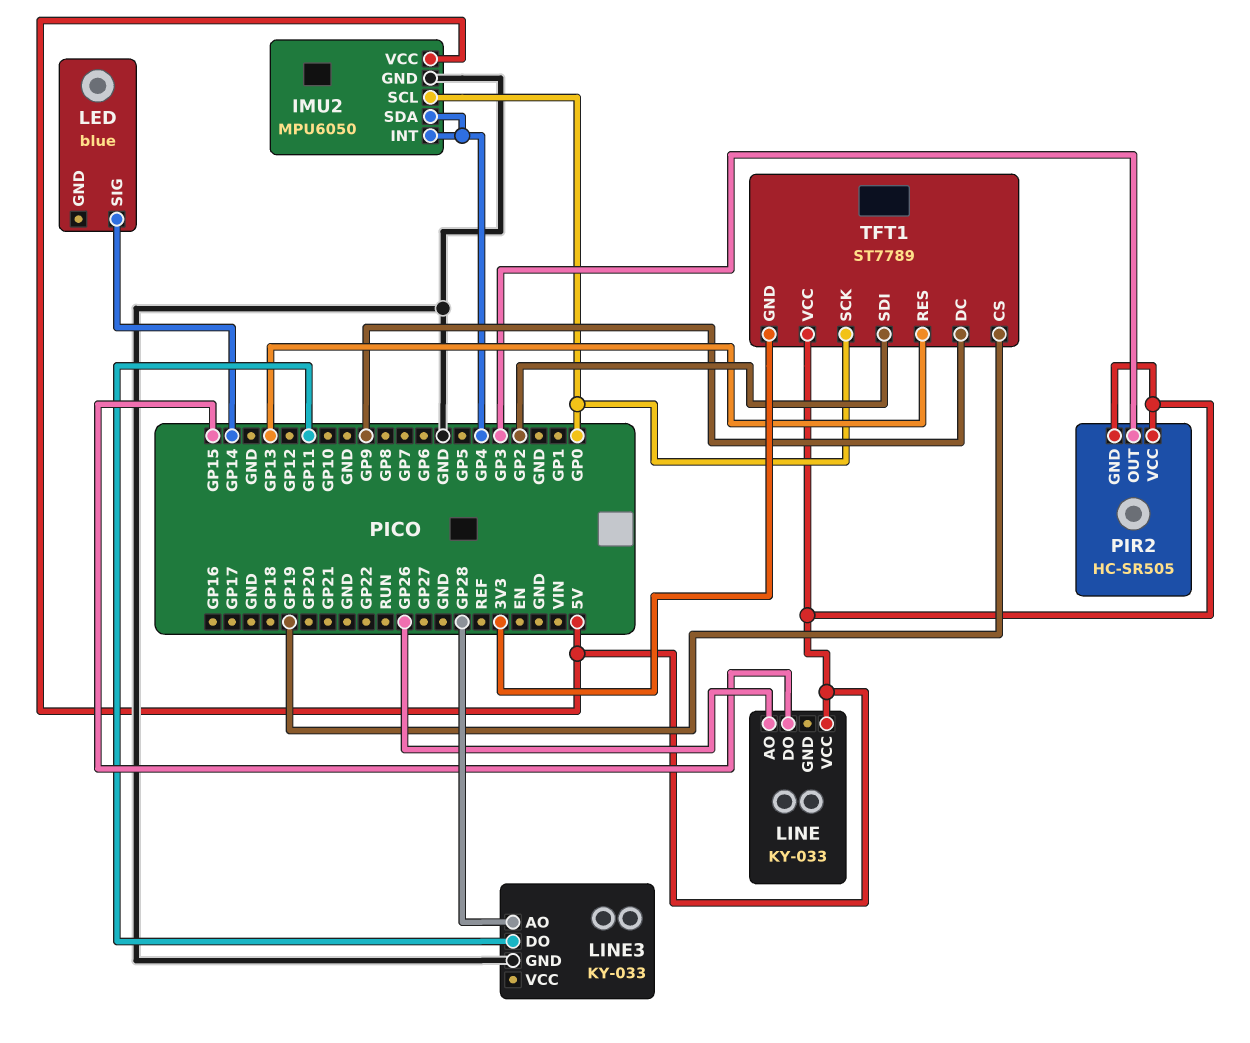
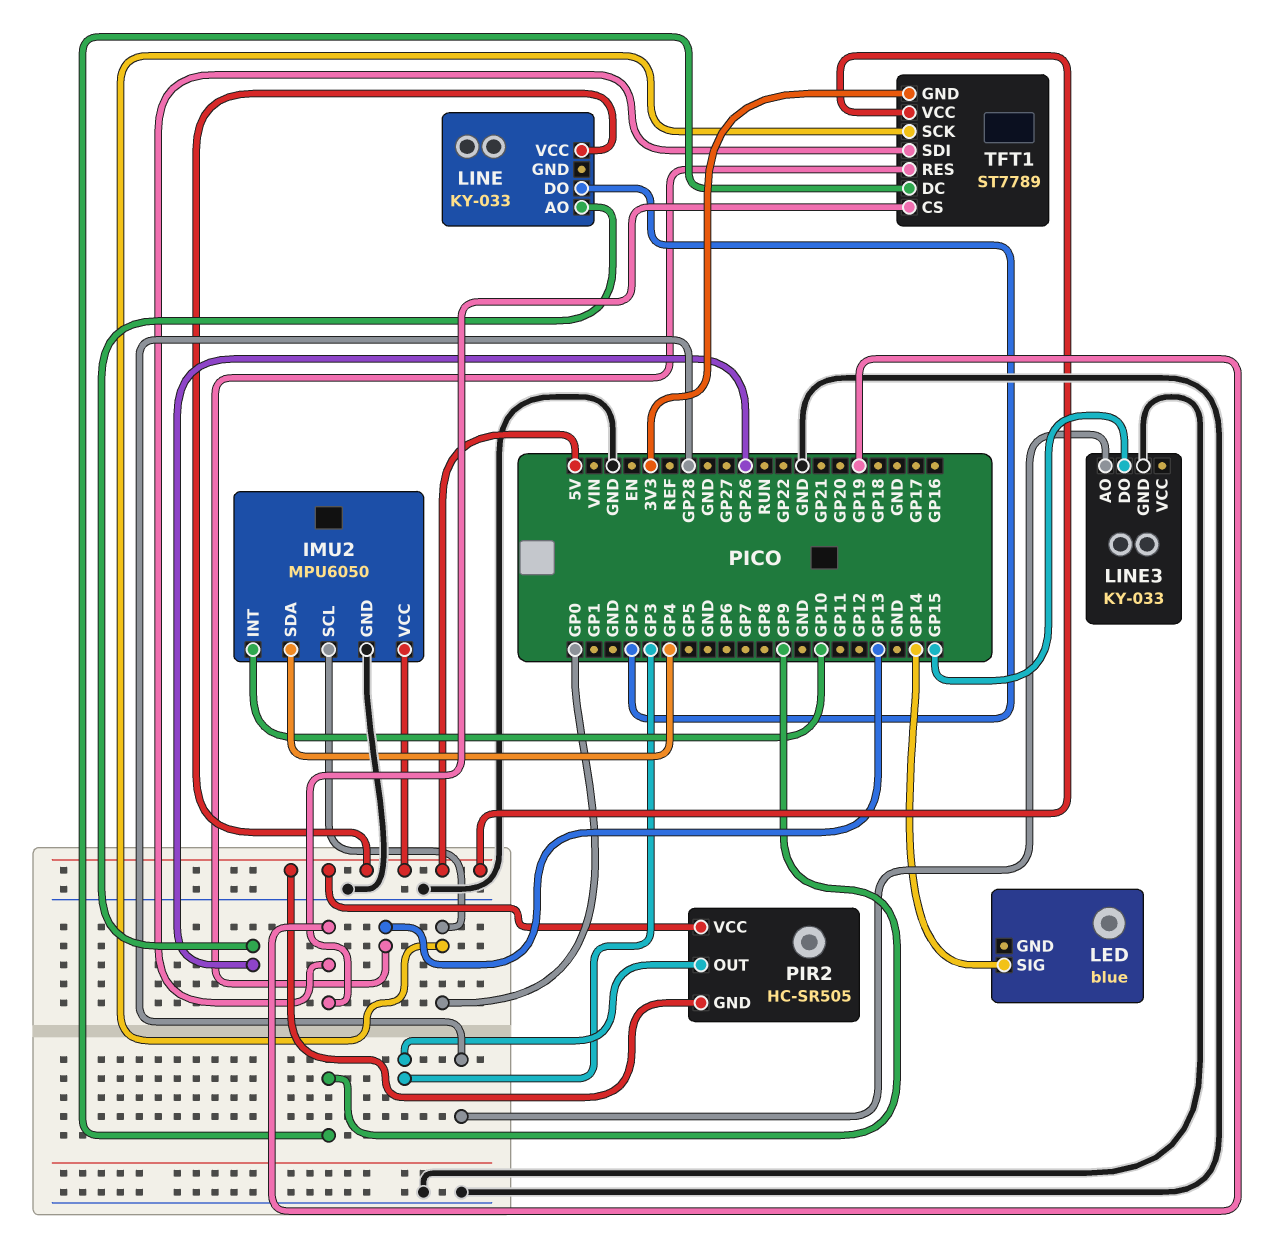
IMU2 pin INT: GP4 -> GP10
LINE pin DO: GP15 -> GP2
LINE3 pin DO: GP11 -> GP15
TFT1 pin SDI: GP2 -> GP19

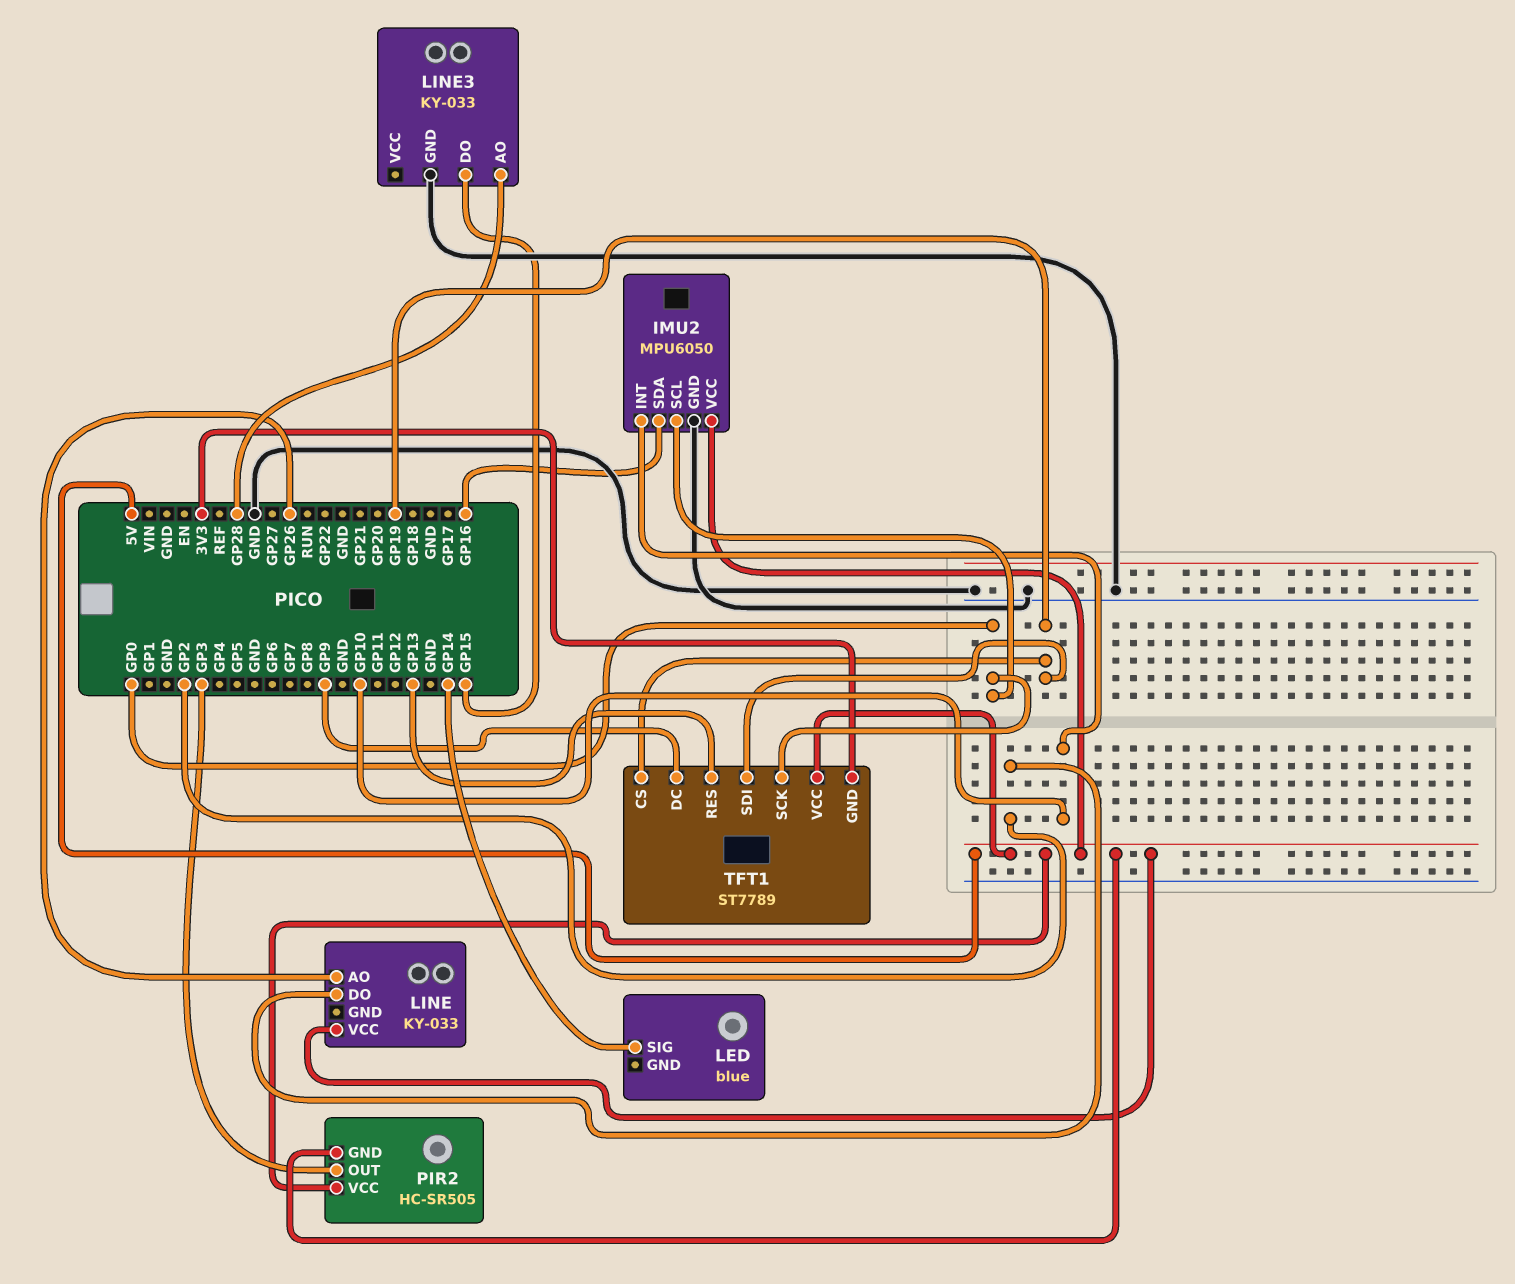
IMU2 pin SDA: GP4 -> GP16

